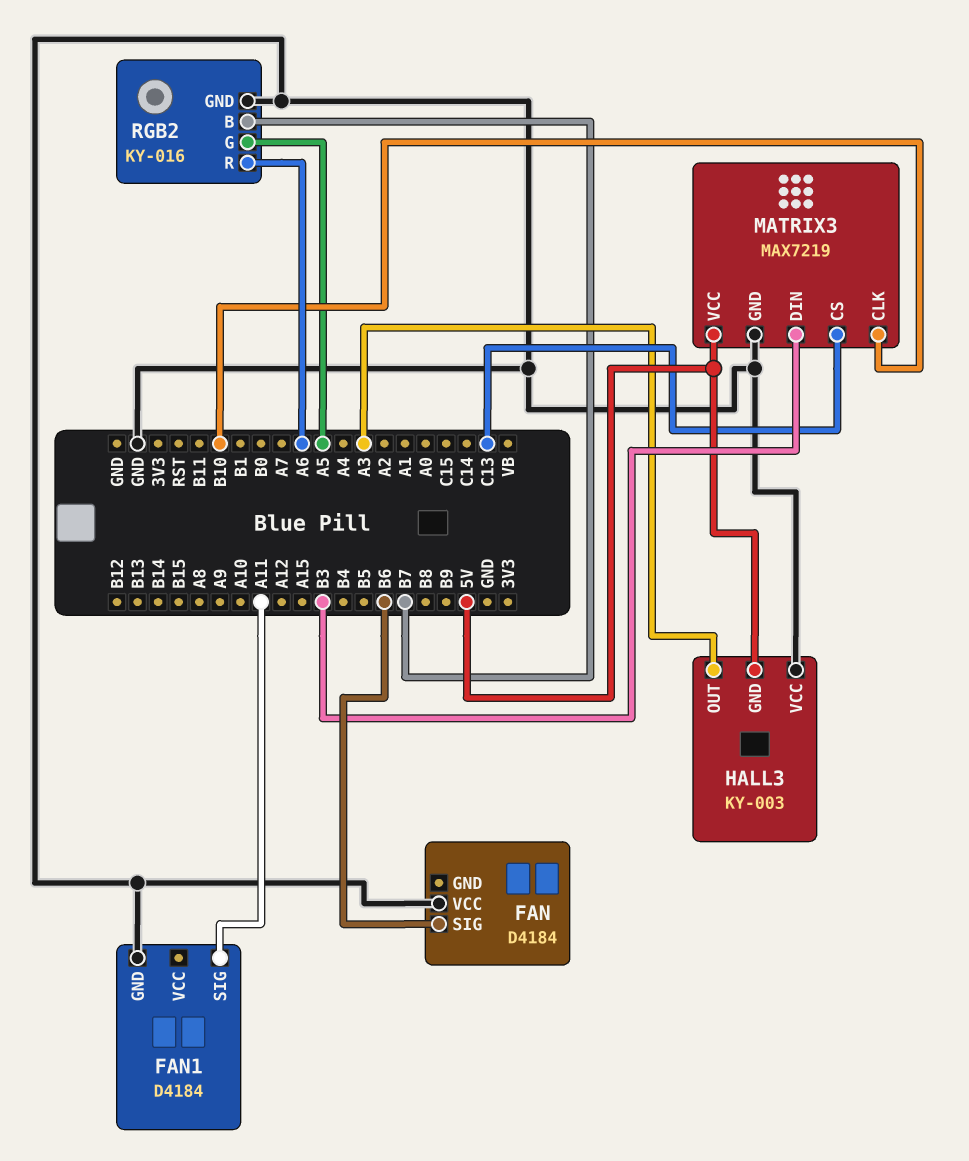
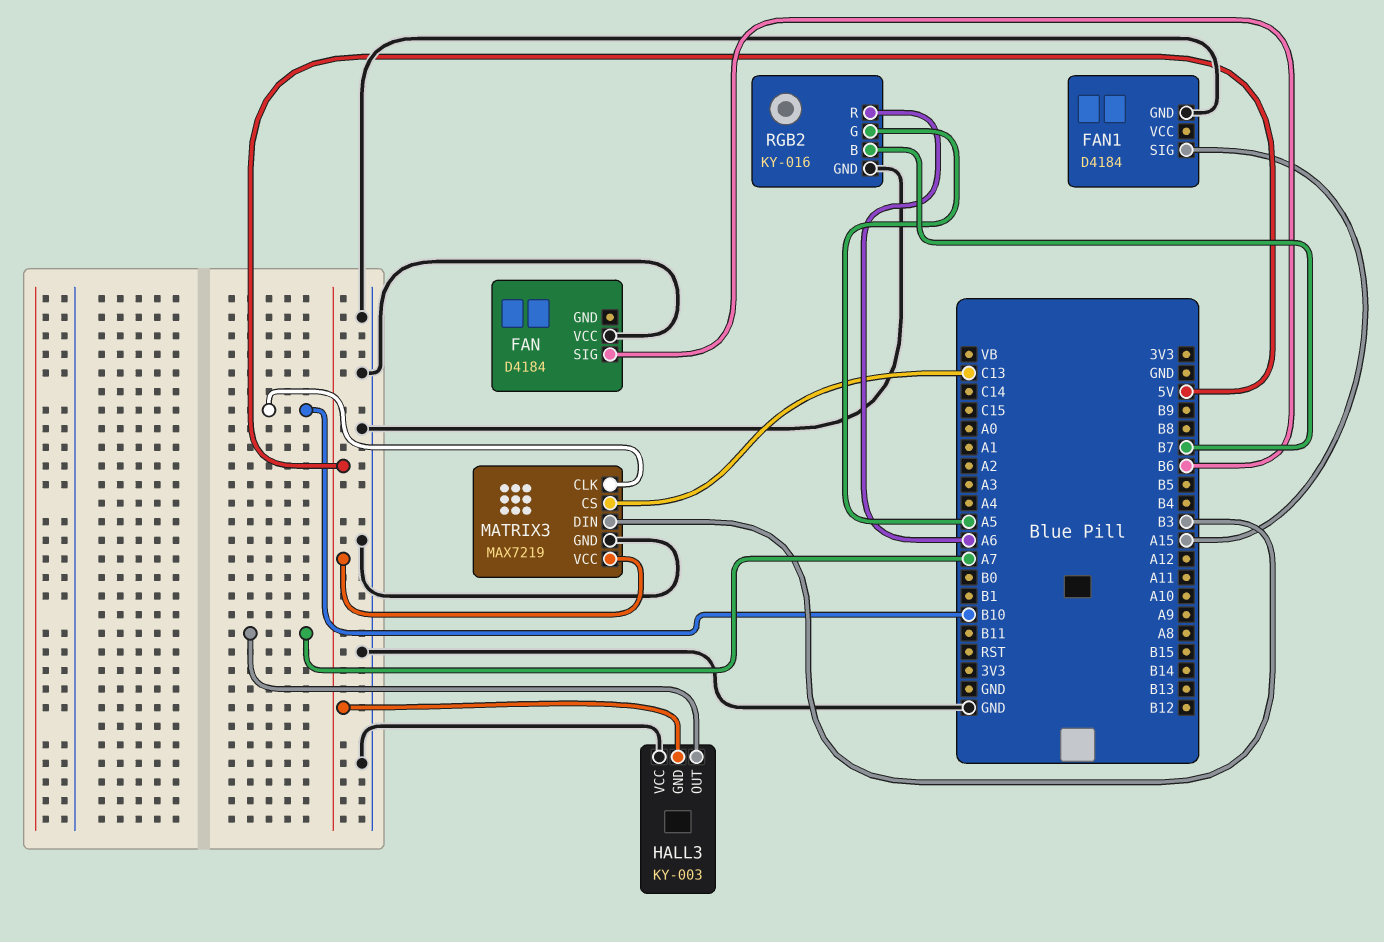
FAN1 pin SIG: A11 -> A15
HALL3 pin OUT: A3 -> A7

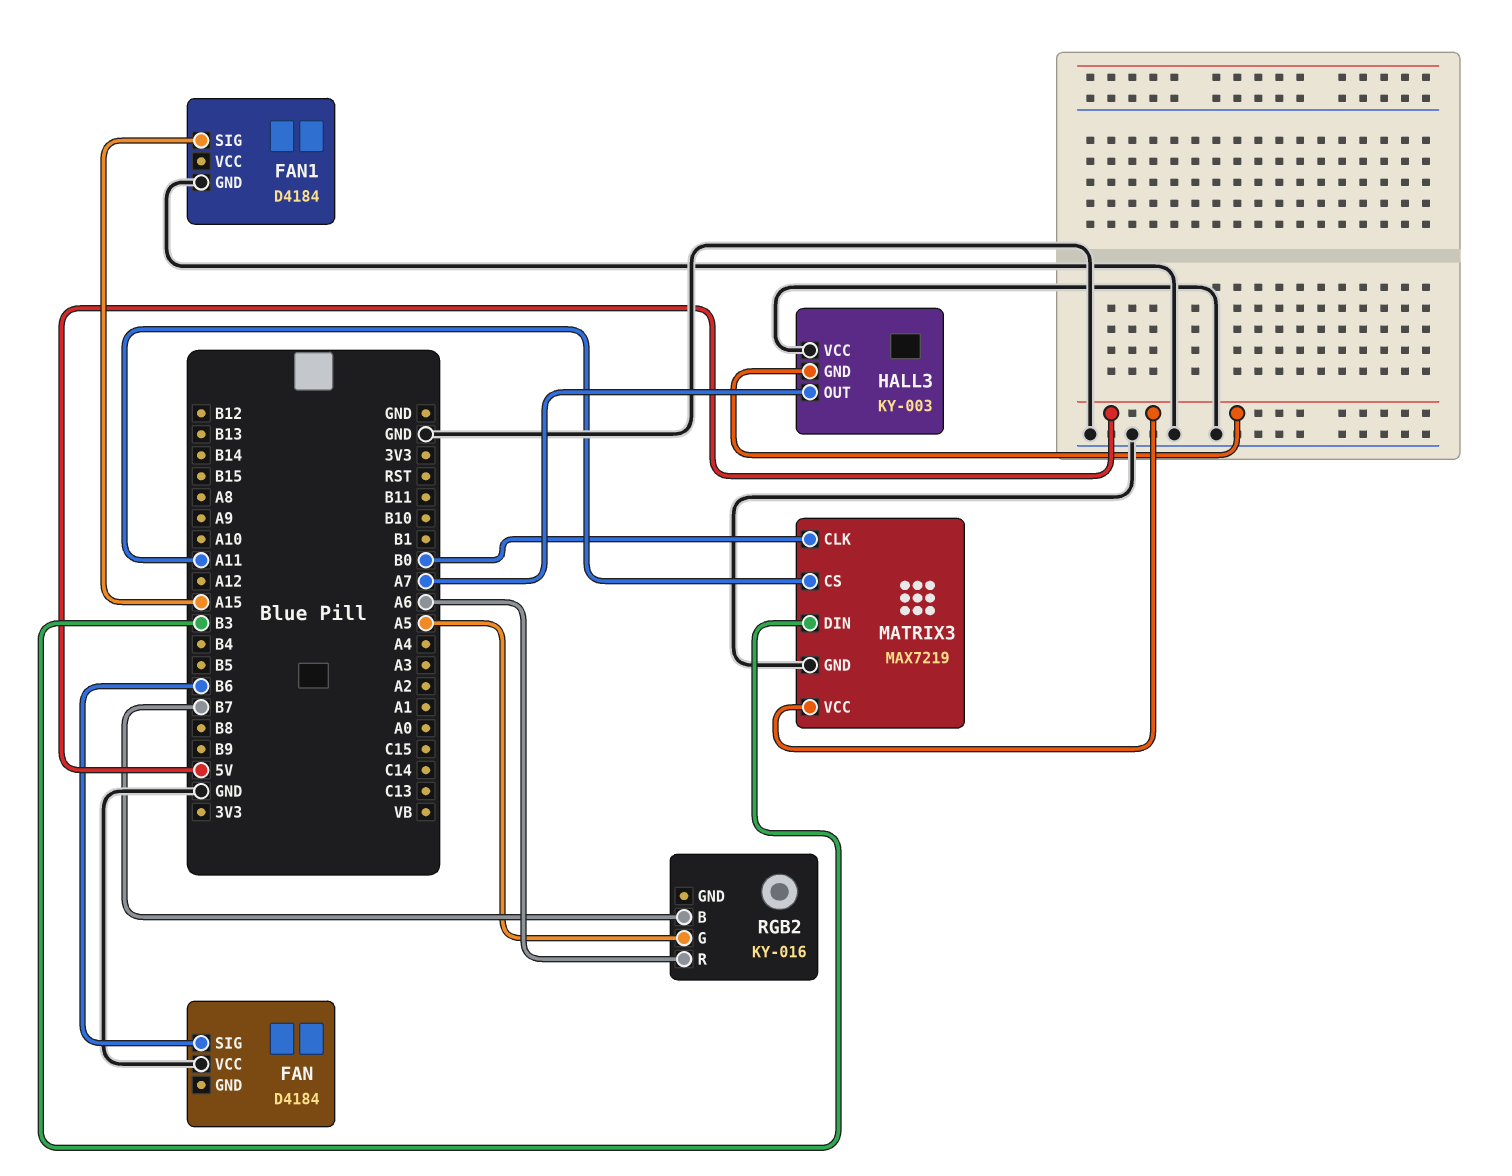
MATRIX3 pin CLK: B10 -> B0
MATRIX3 pin CS: C13 -> A11
RGB2 pin GND: GND -> none

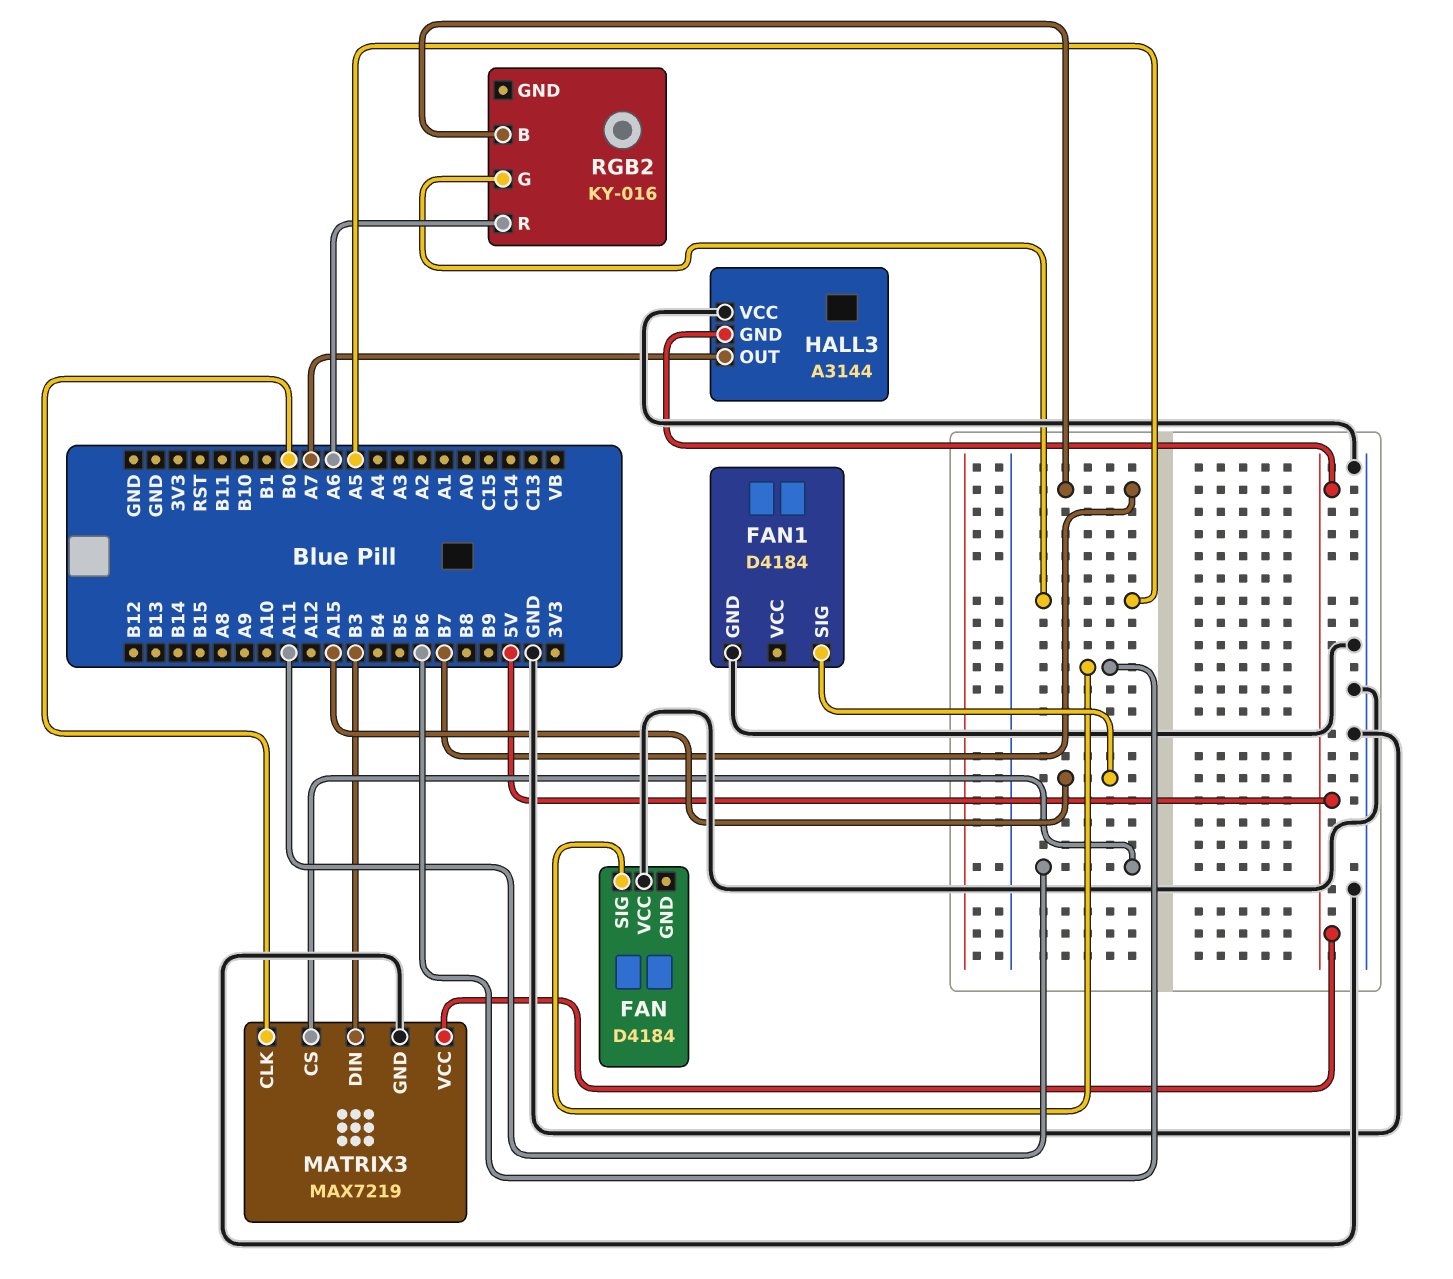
HALL3: KY-003 -> A3144

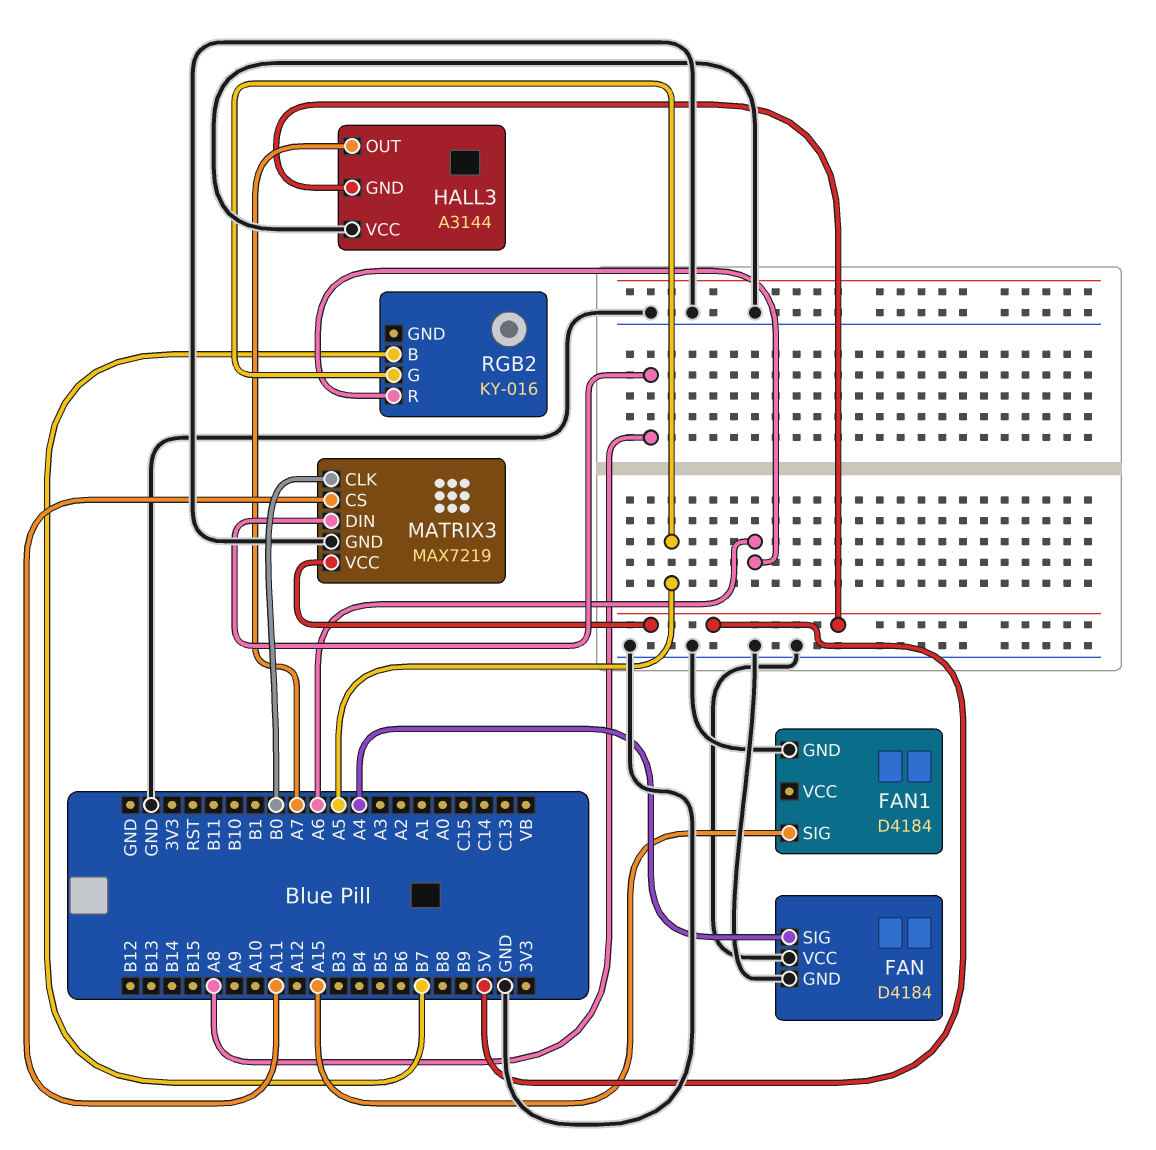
FAN pin GND: none -> GND
FAN pin SIG: B6 -> A4
MATRIX3 pin DIN: B3 -> A8

